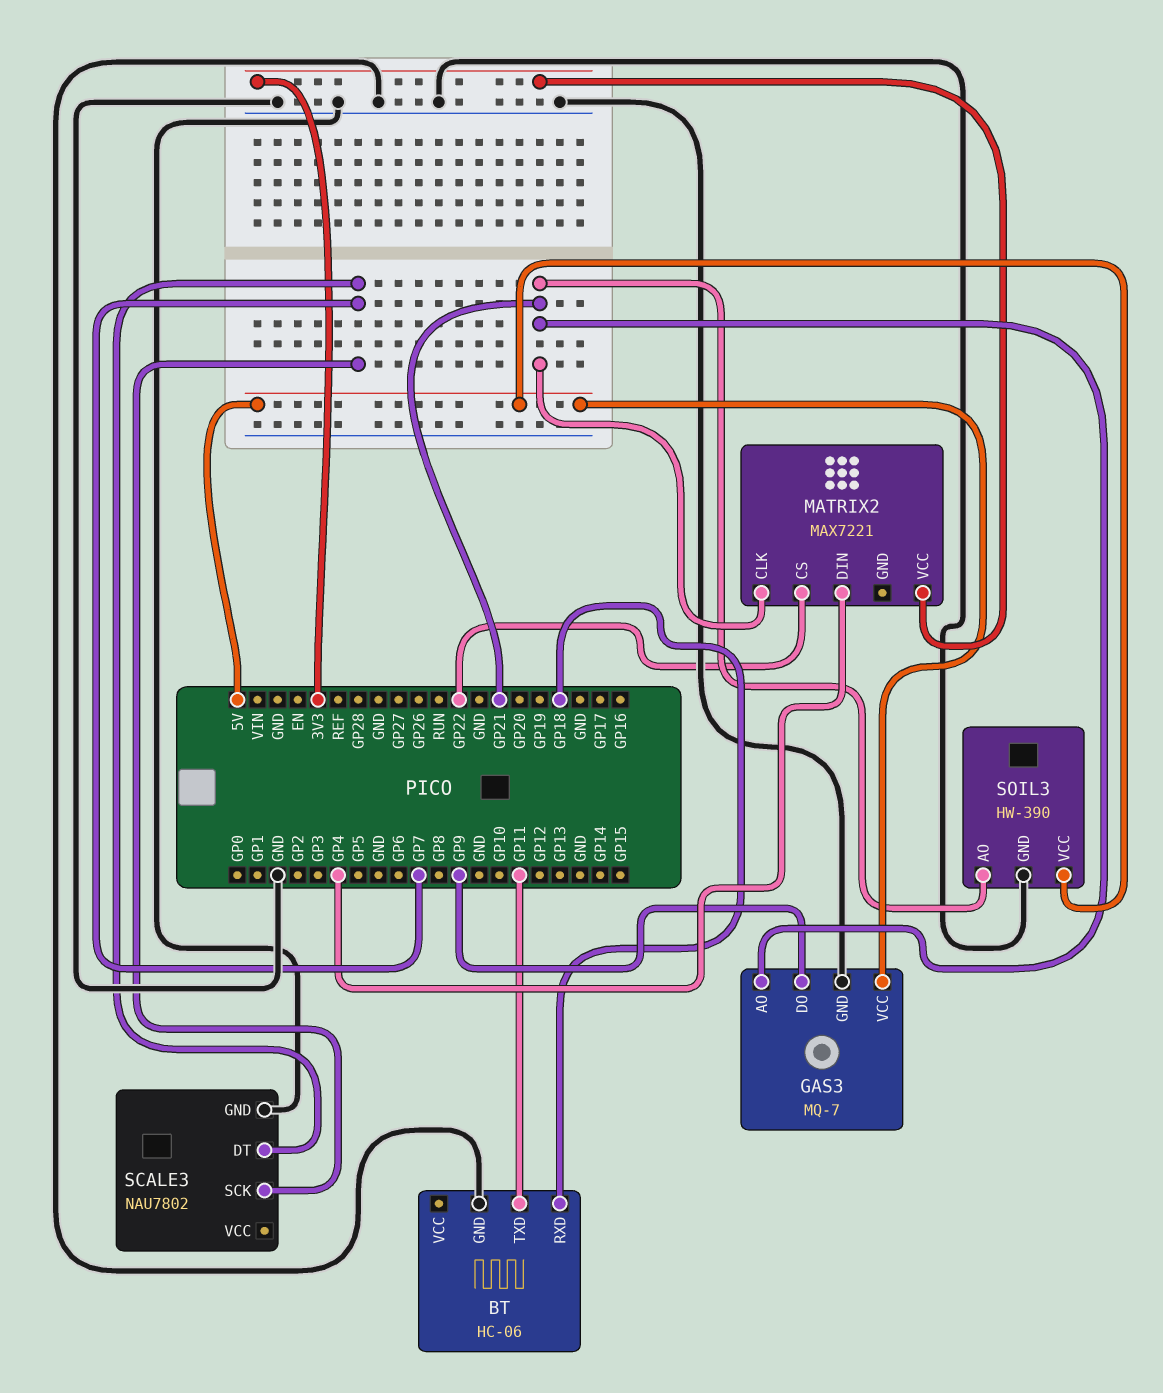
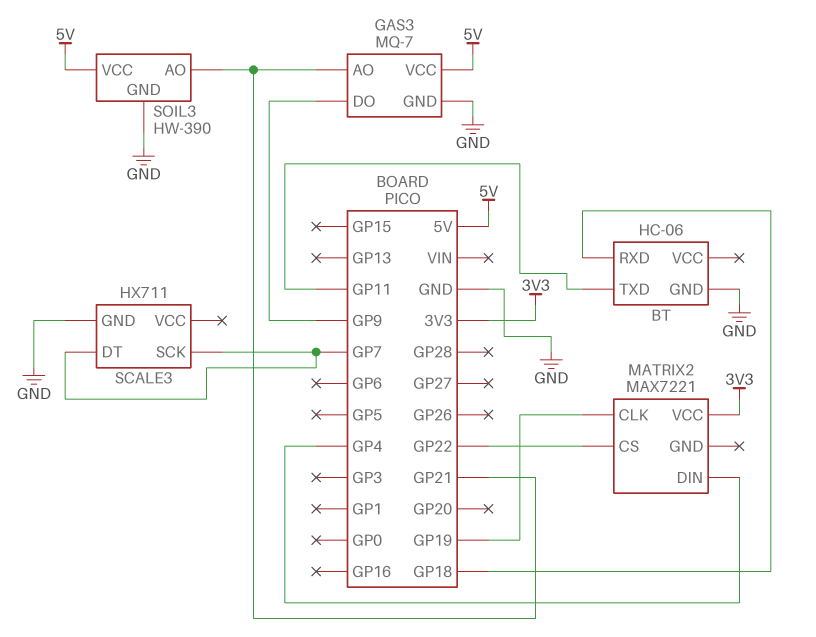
MATRIX2 pin CLK: GP21 -> GP19
SCALE3: NAU7802 -> HX711

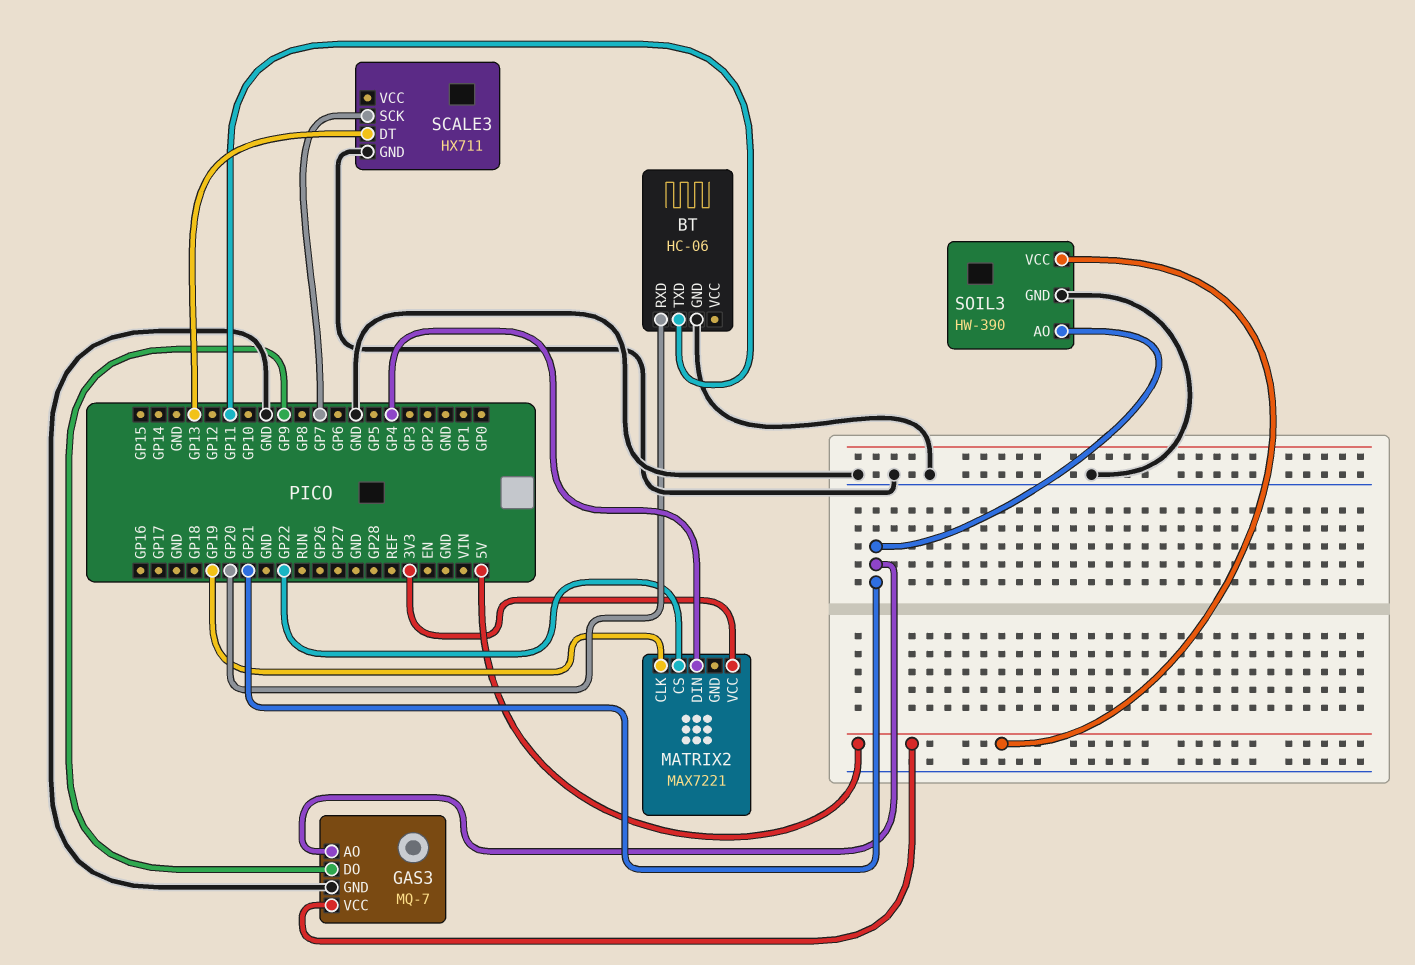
BT pin RXD: GP18 -> GP20
SCALE3 pin DT: GP7 -> GP13

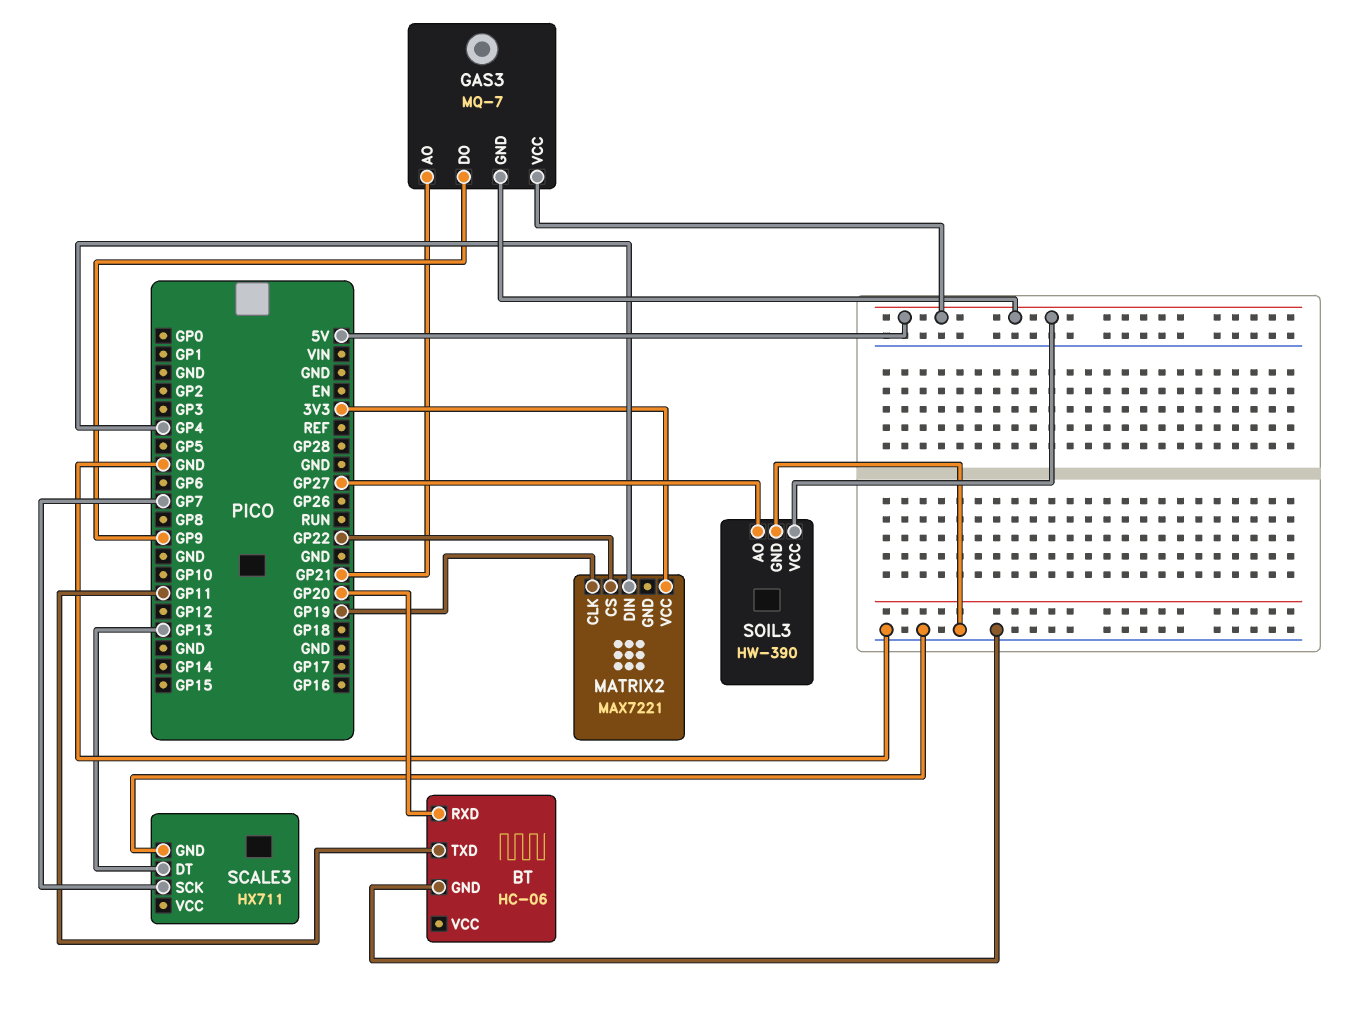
GAS3 pin GND: GND -> 5V
SOIL3 pin AO: GP21 -> GP27

